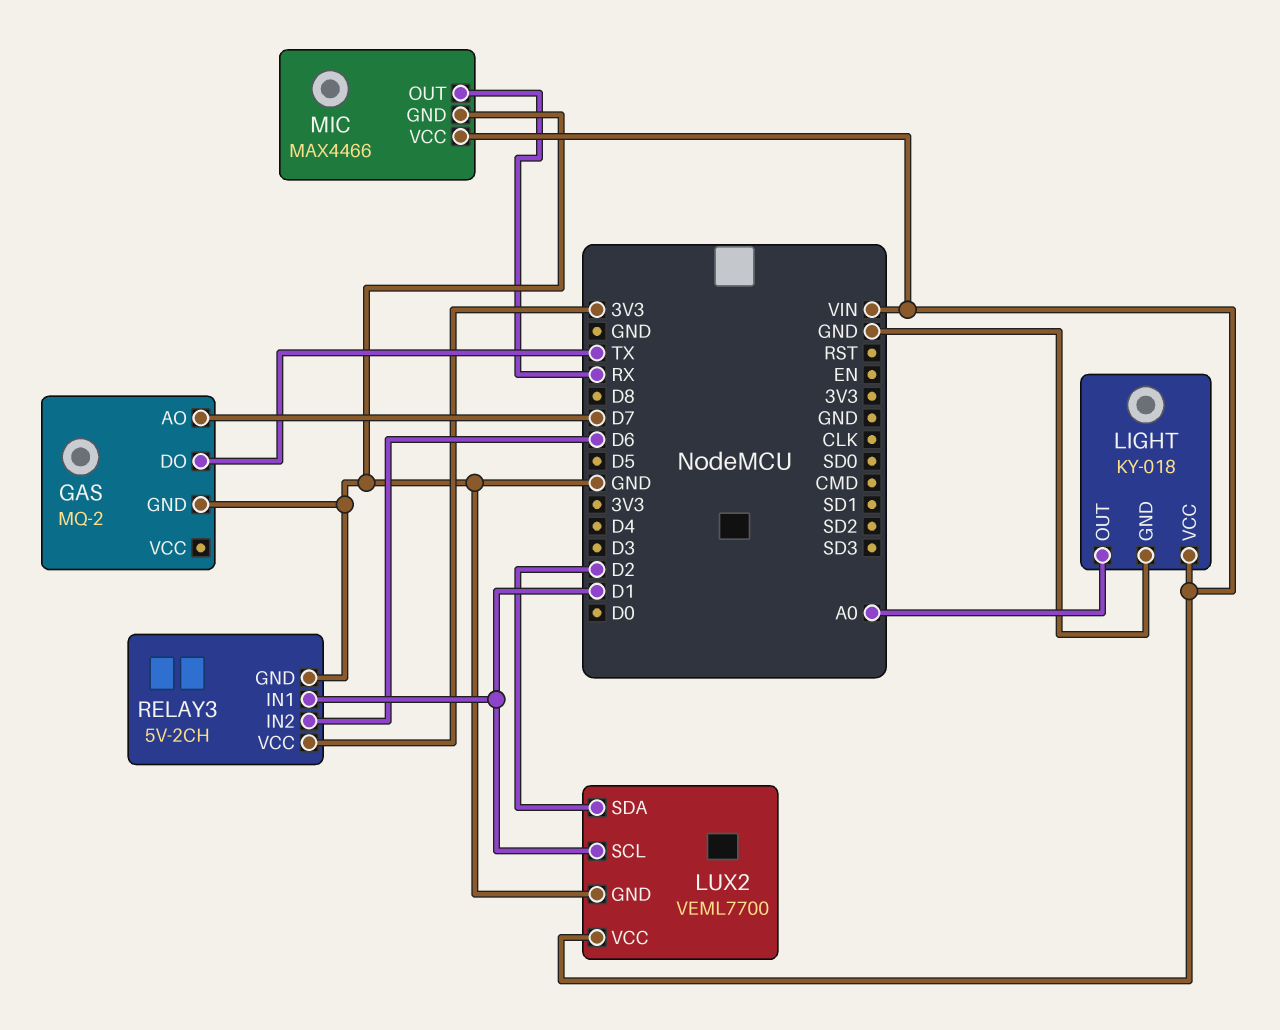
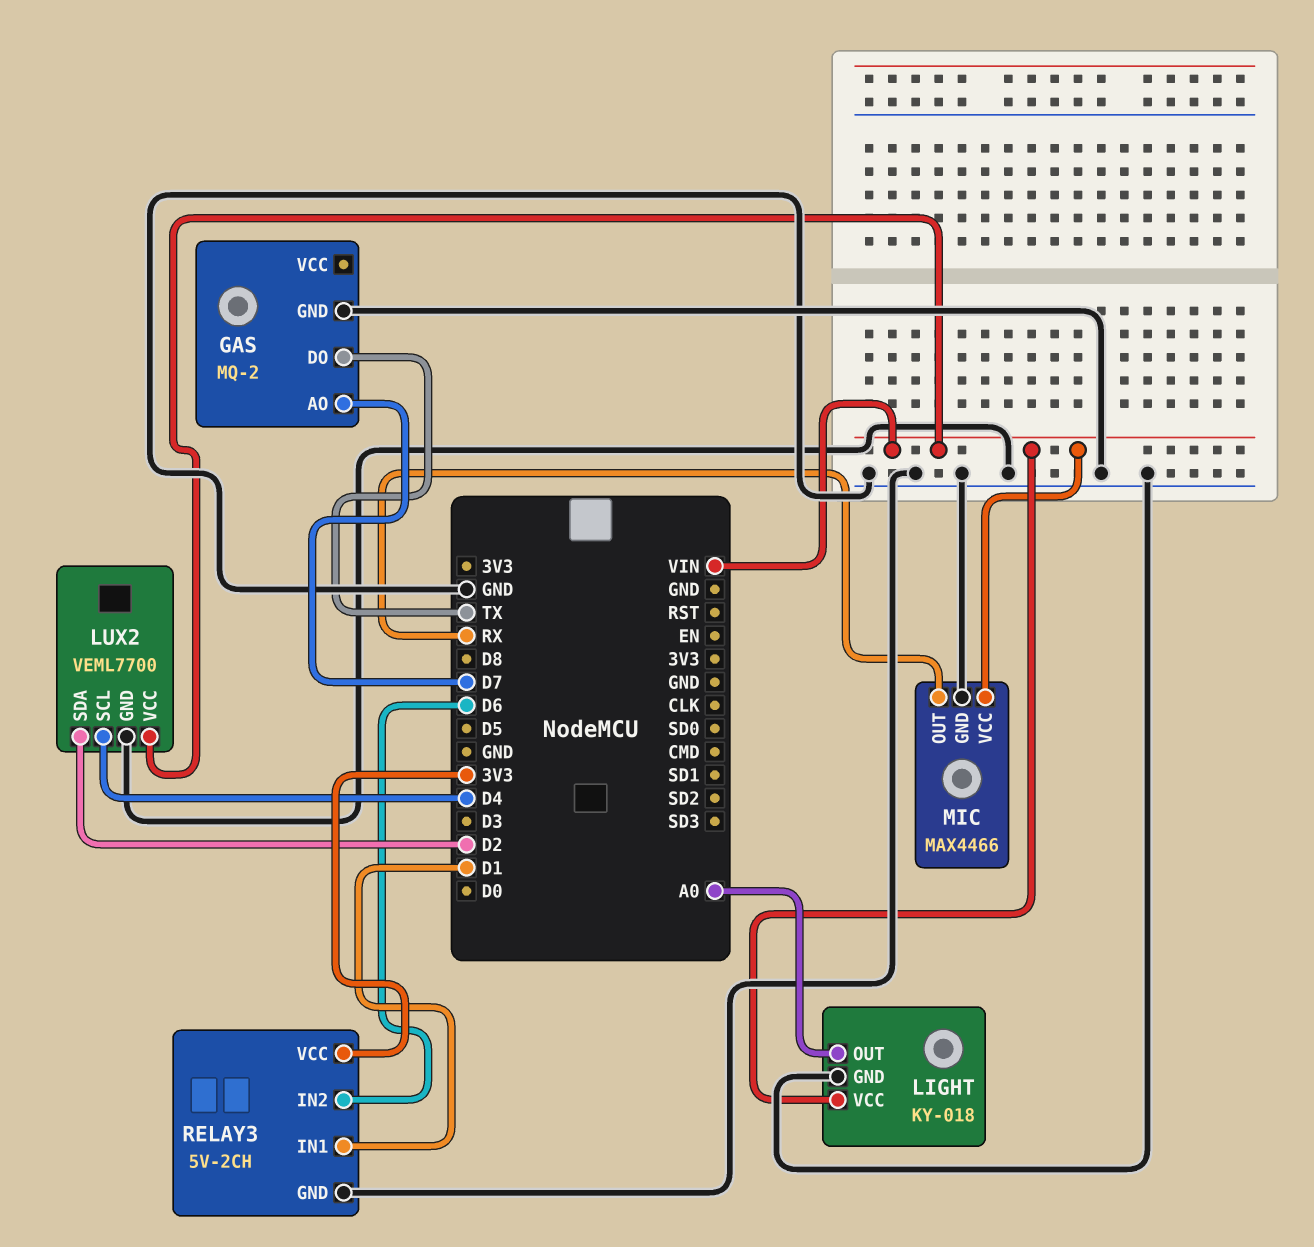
LUX2 pin SCL: D1 -> D4

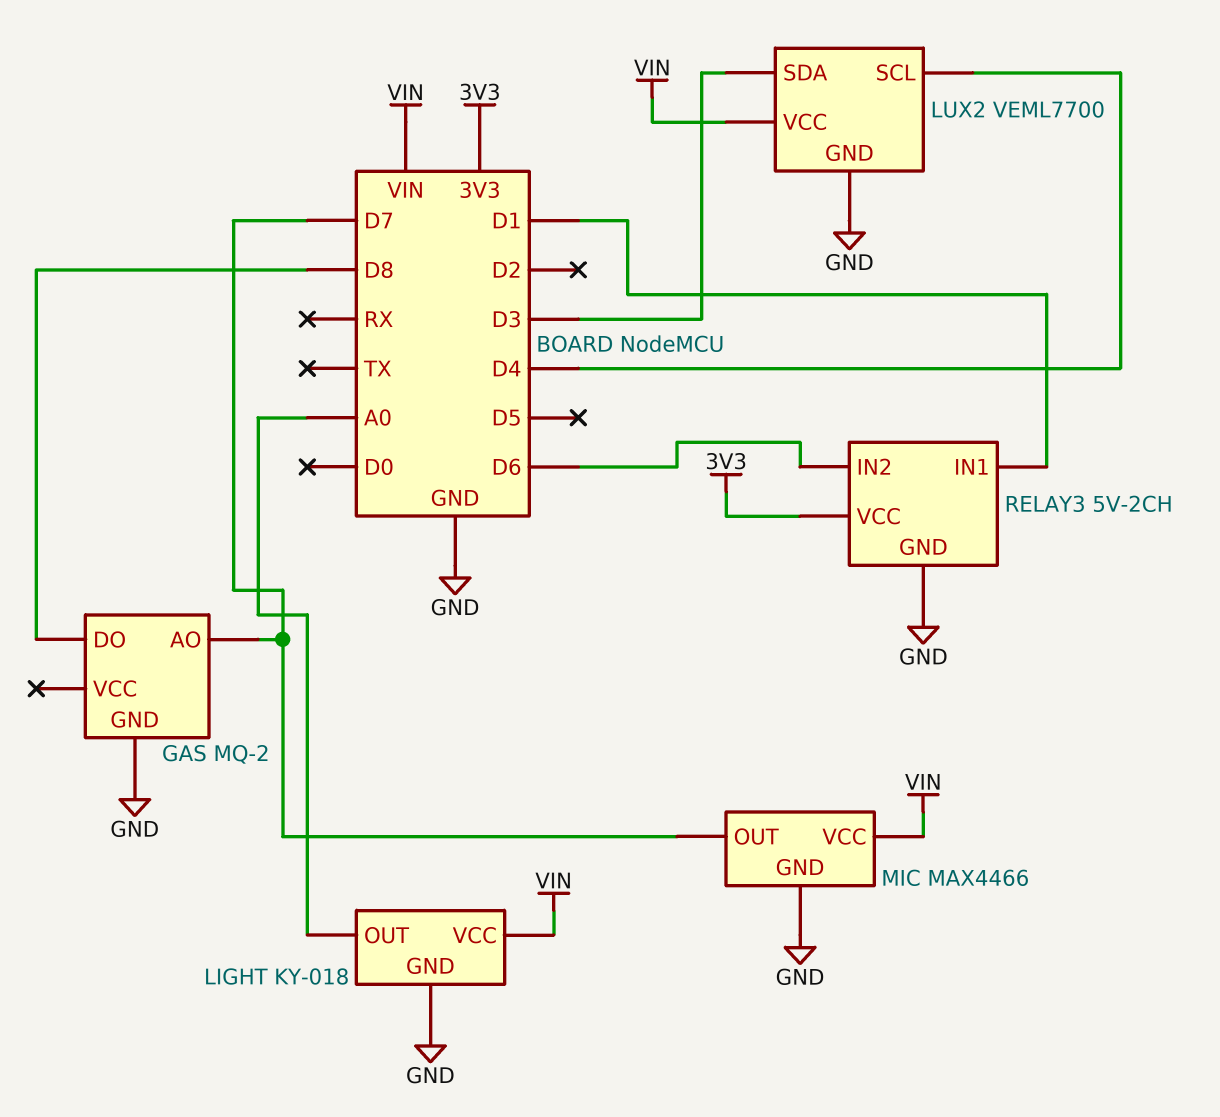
GAS pin DO: TX -> D8
LUX2 pin SDA: D2 -> D3
MIC pin OUT: RX -> D7

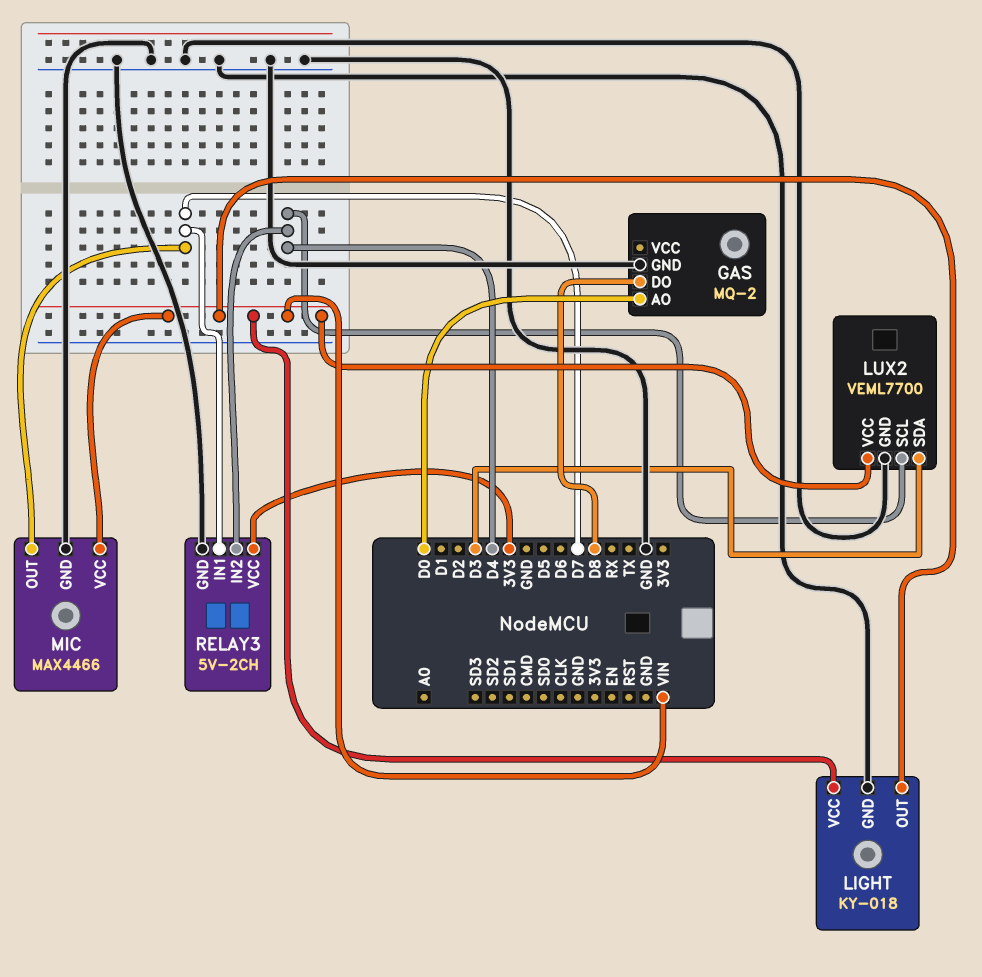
GAS pin AO: D7 -> D0
LIGHT pin OUT: A0 -> VIN
RELAY3 pin IN1: D1 -> D7
RELAY3 pin IN2: D6 -> D4

